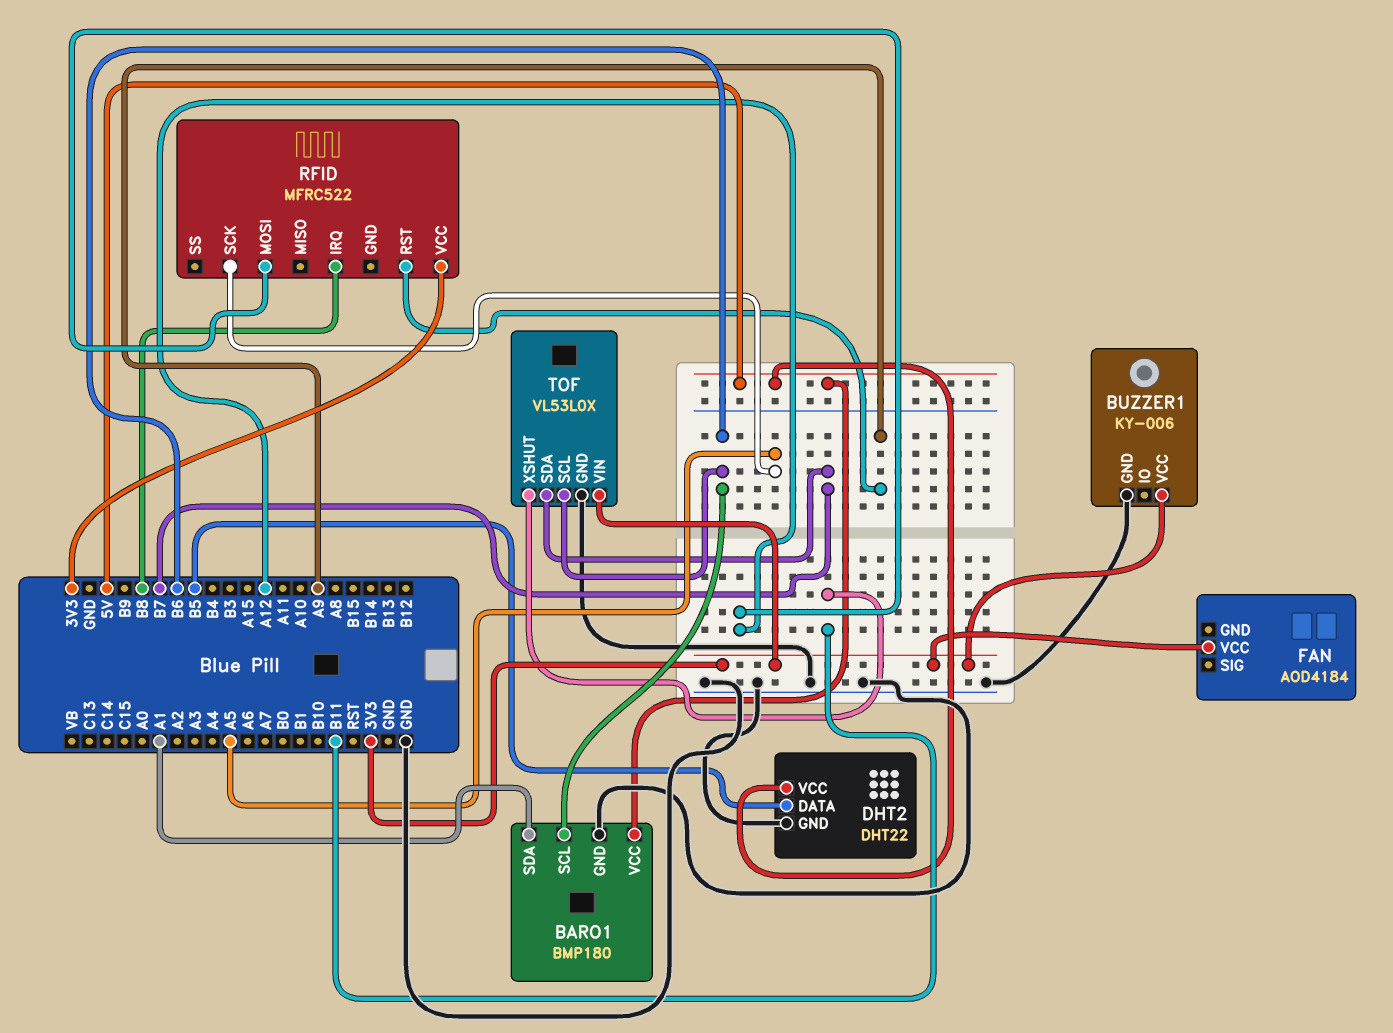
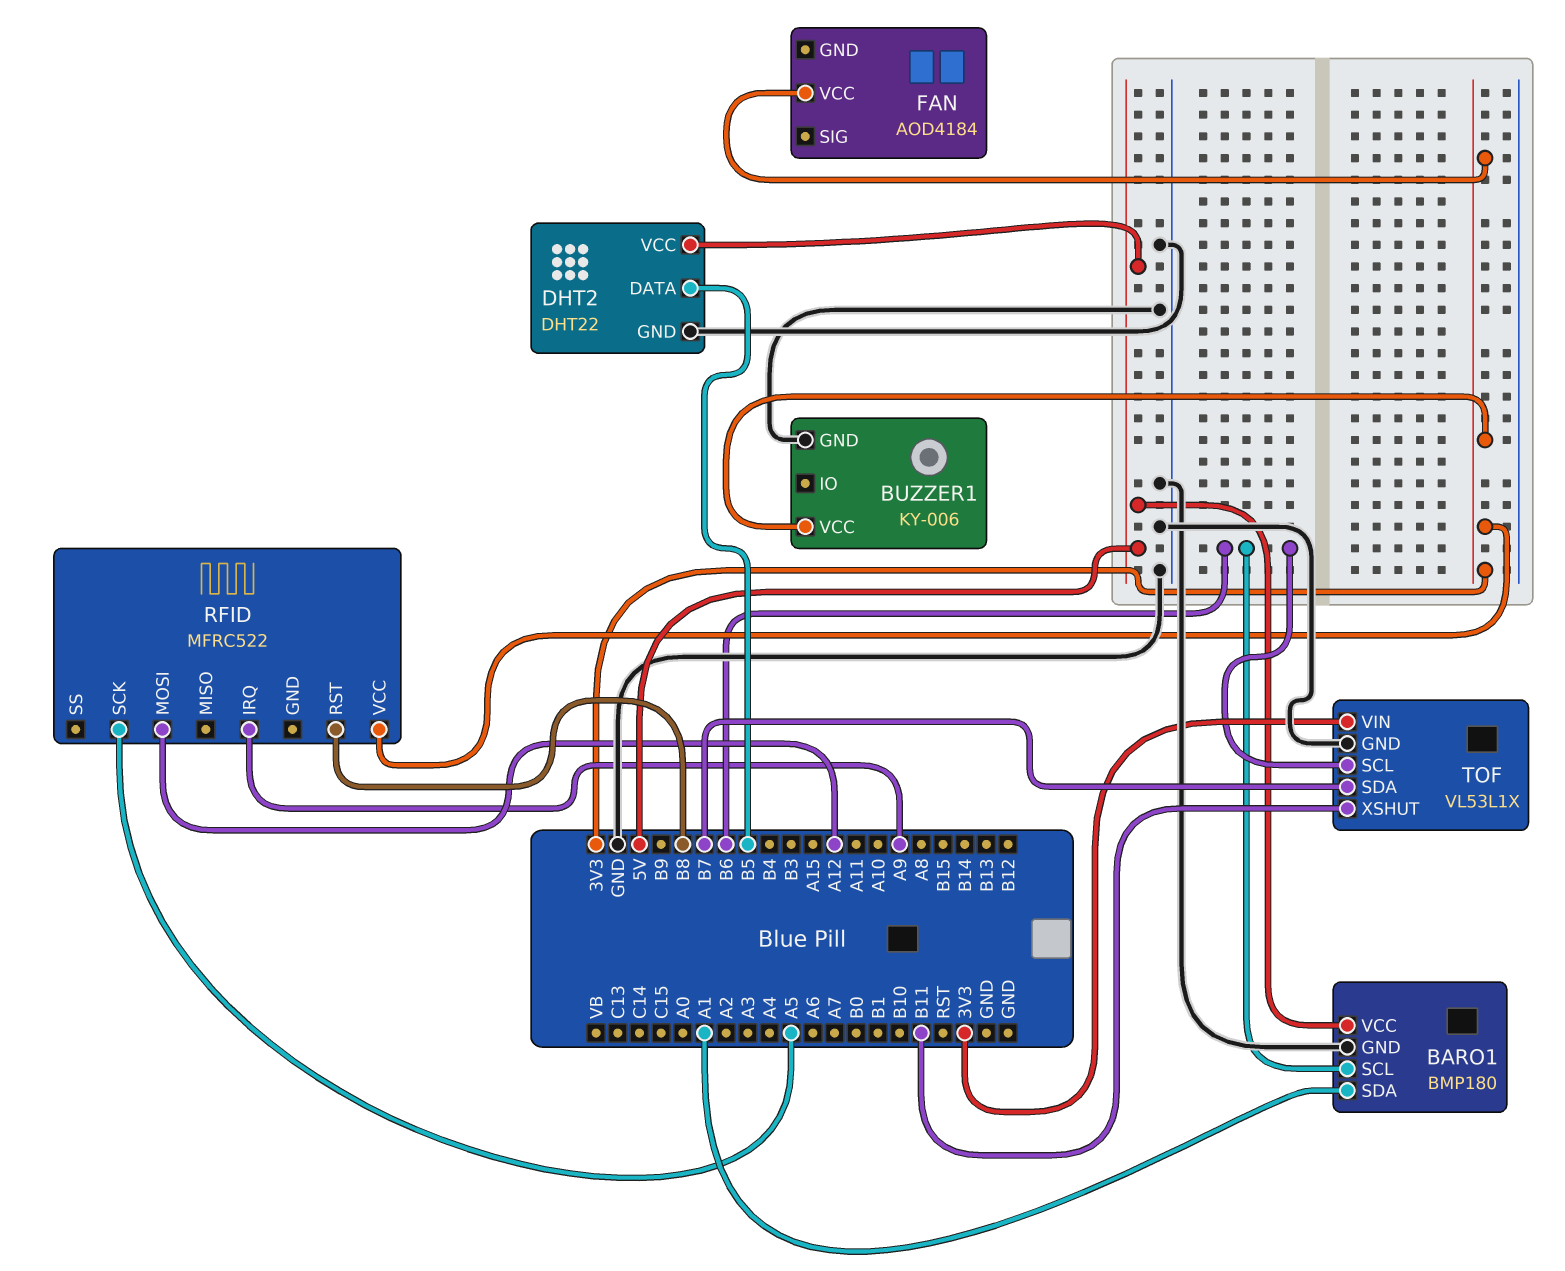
RFID pin IRQ: B8 -> A9
RFID pin RST: A9 -> B8
TOF: VL53L0X -> VL53L1X

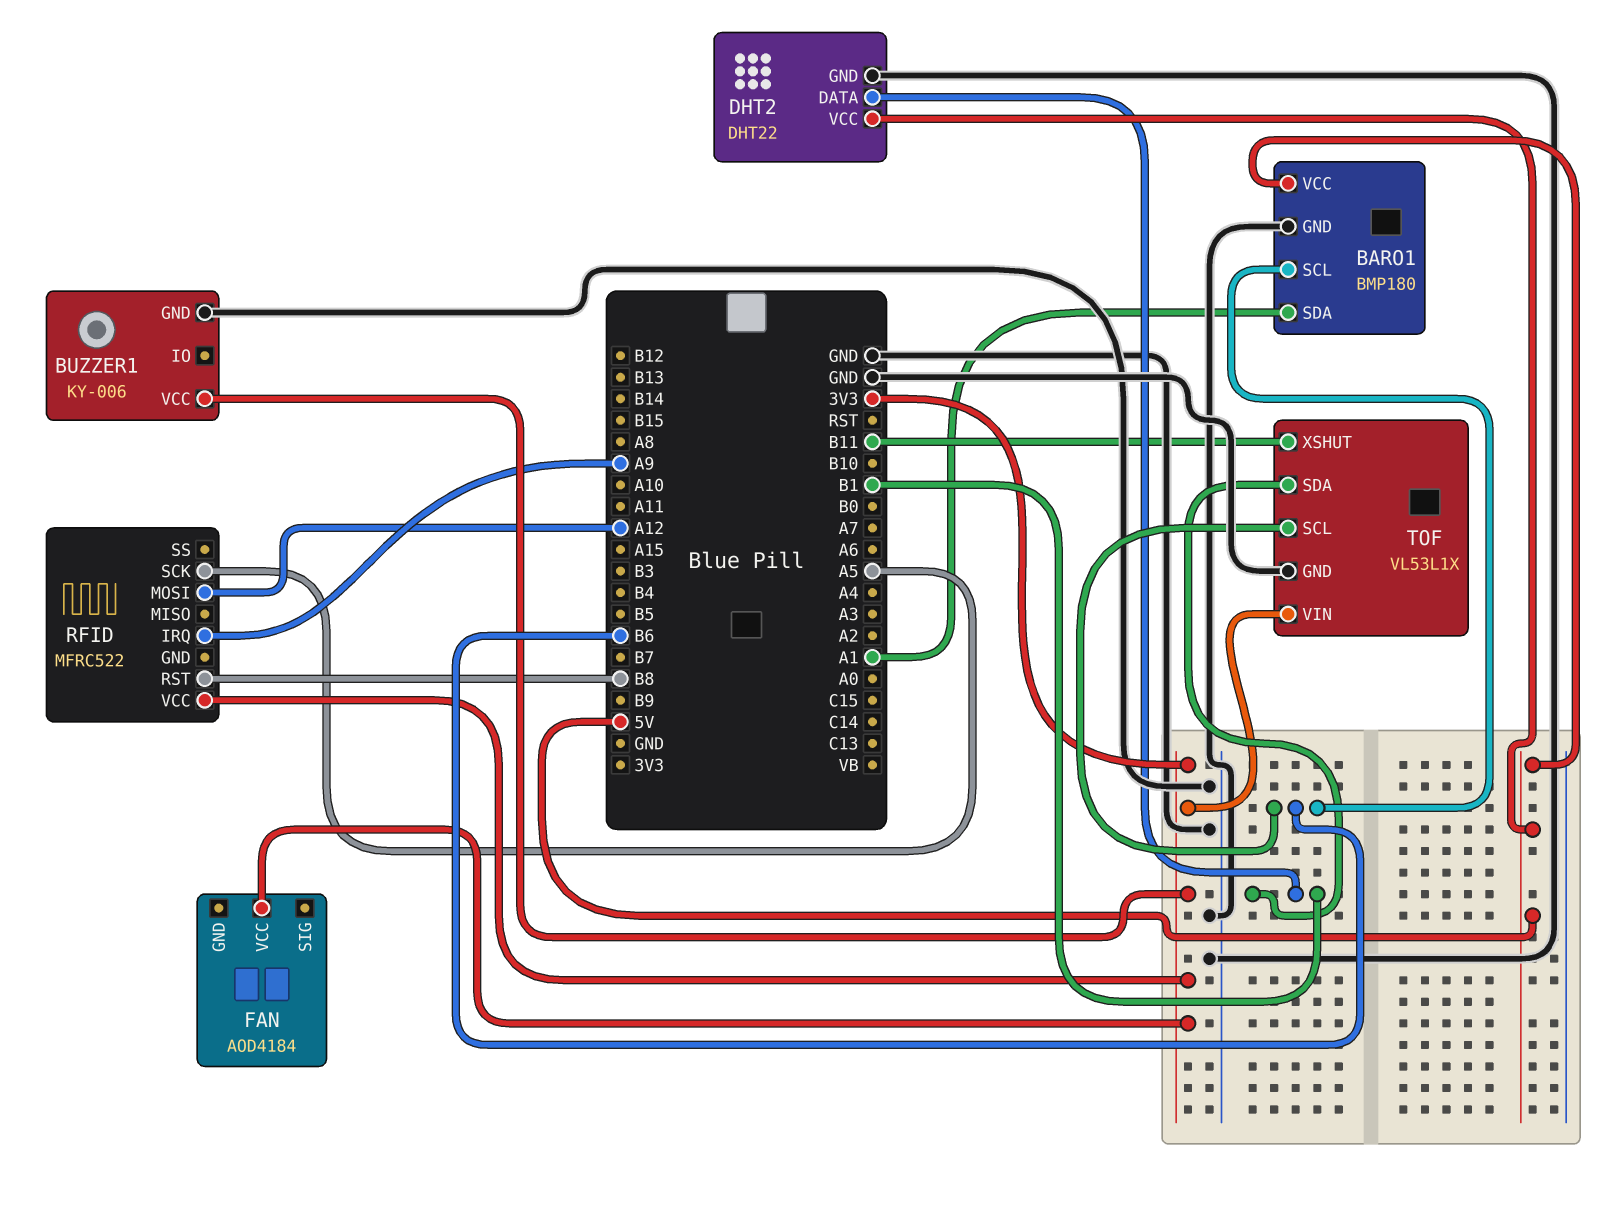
DHT2 pin DATA: B5 -> B1
TOF pin SDA: B7 -> B1

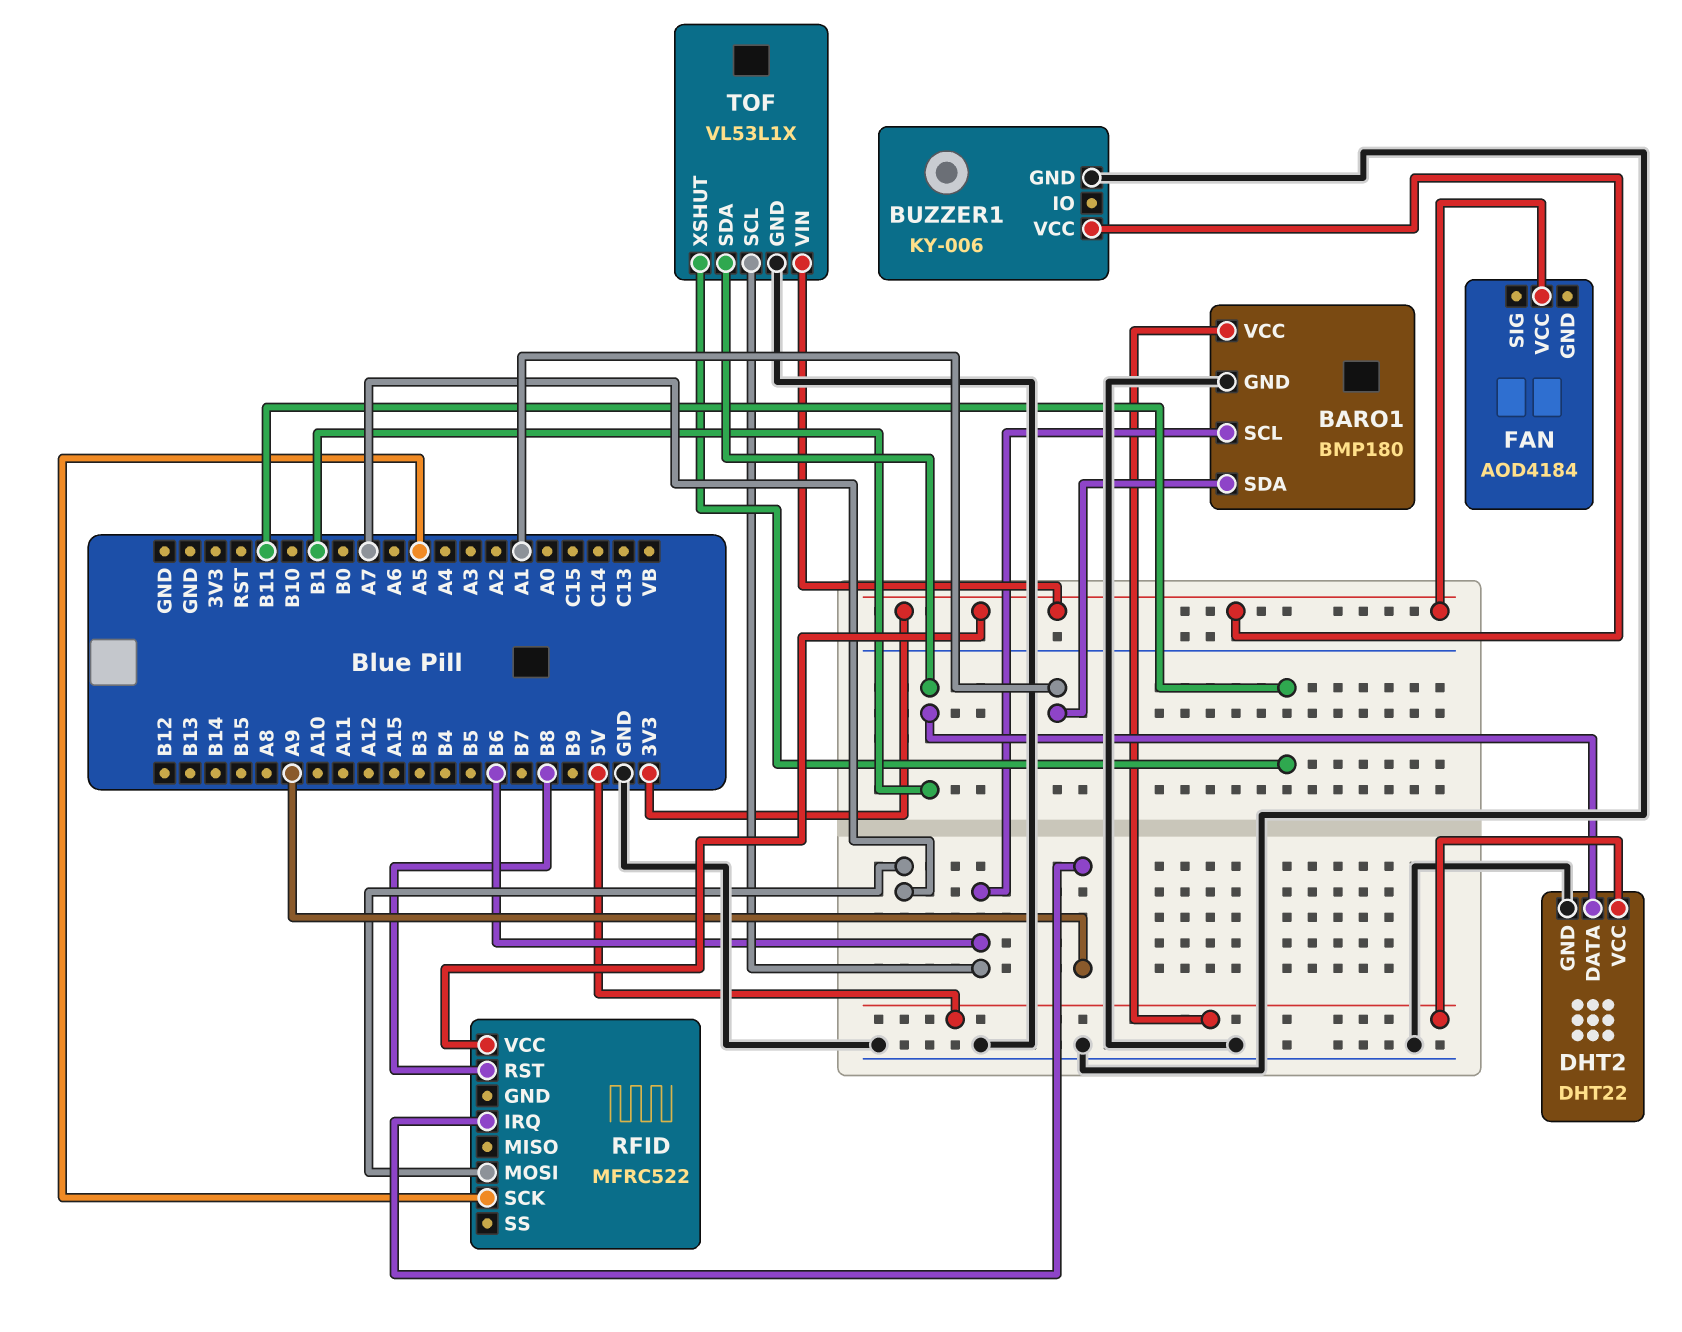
RFID pin MOSI: A12 -> A7

